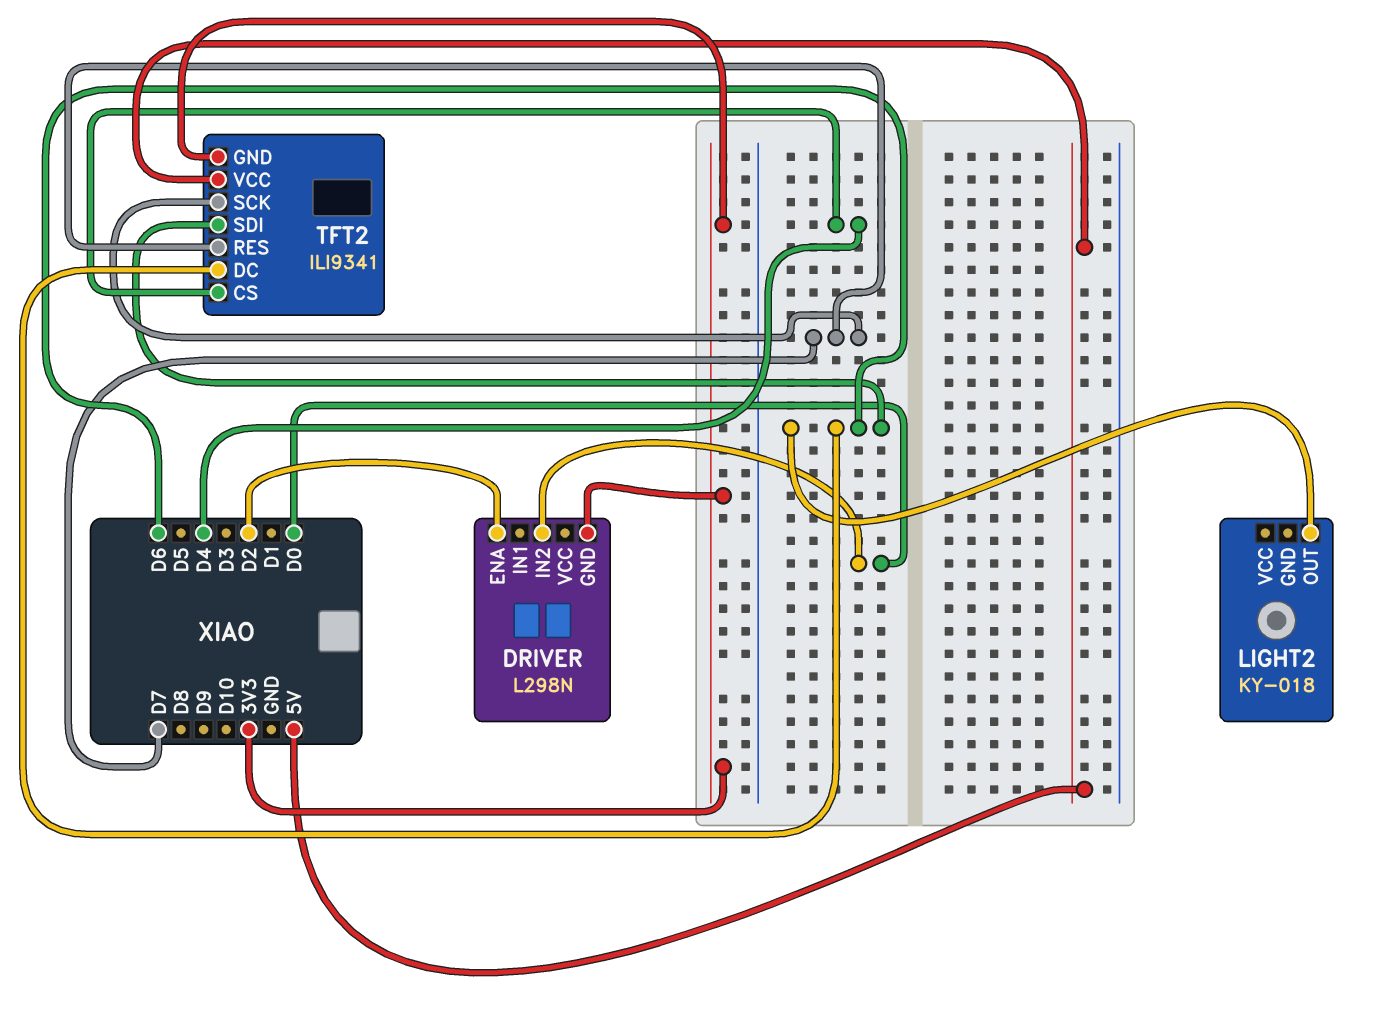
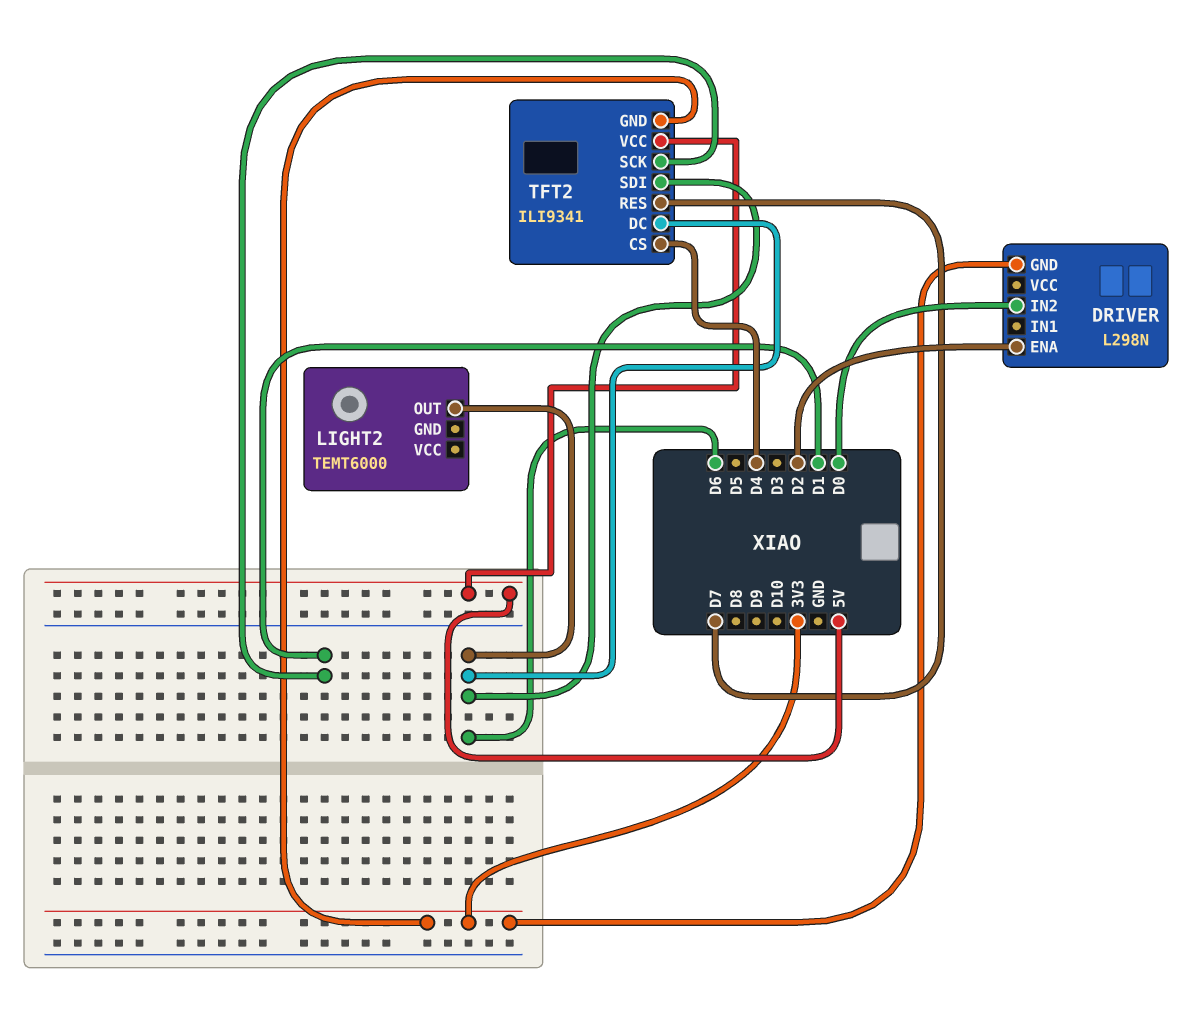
LIGHT2: KY-018 -> TEMT6000
TFT2 pin SCK: D7 -> D1

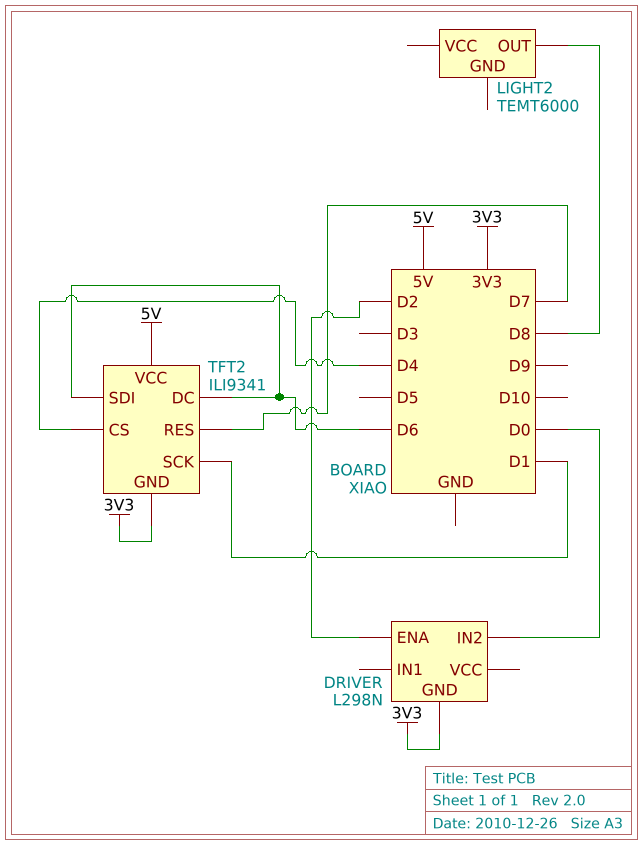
LIGHT2 pin OUT: D6 -> D8

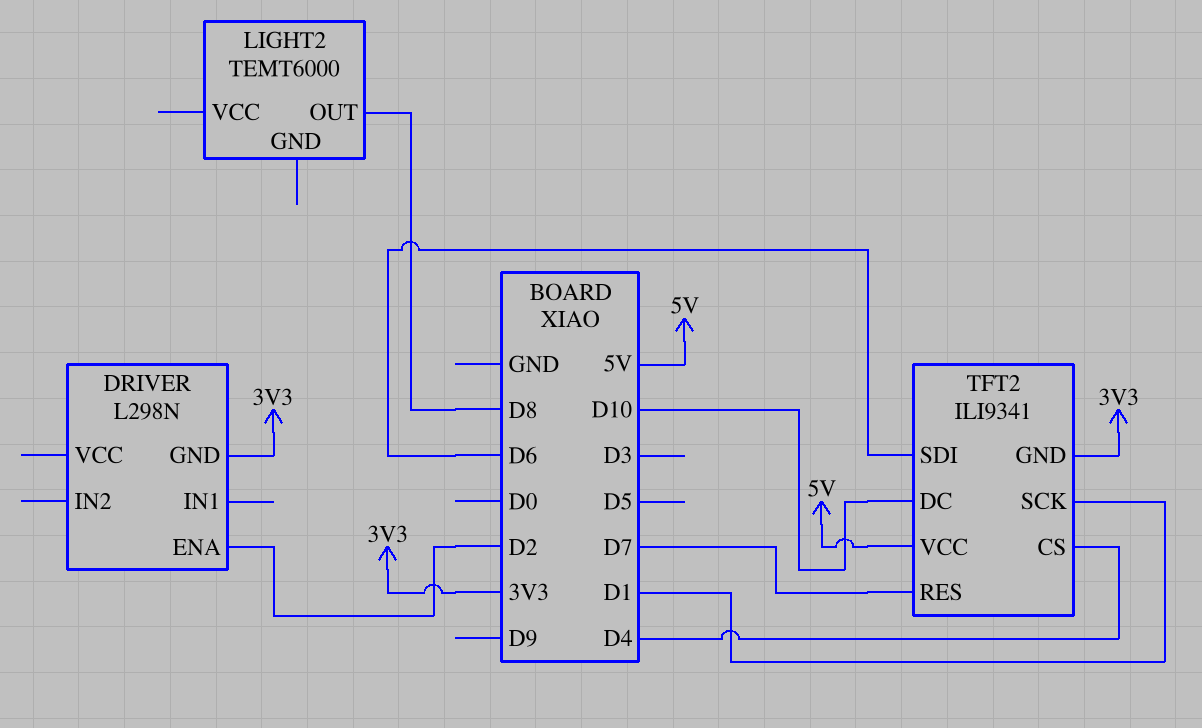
DRIVER pin IN2: D0 -> none
TFT2 pin DC: D6 -> D10

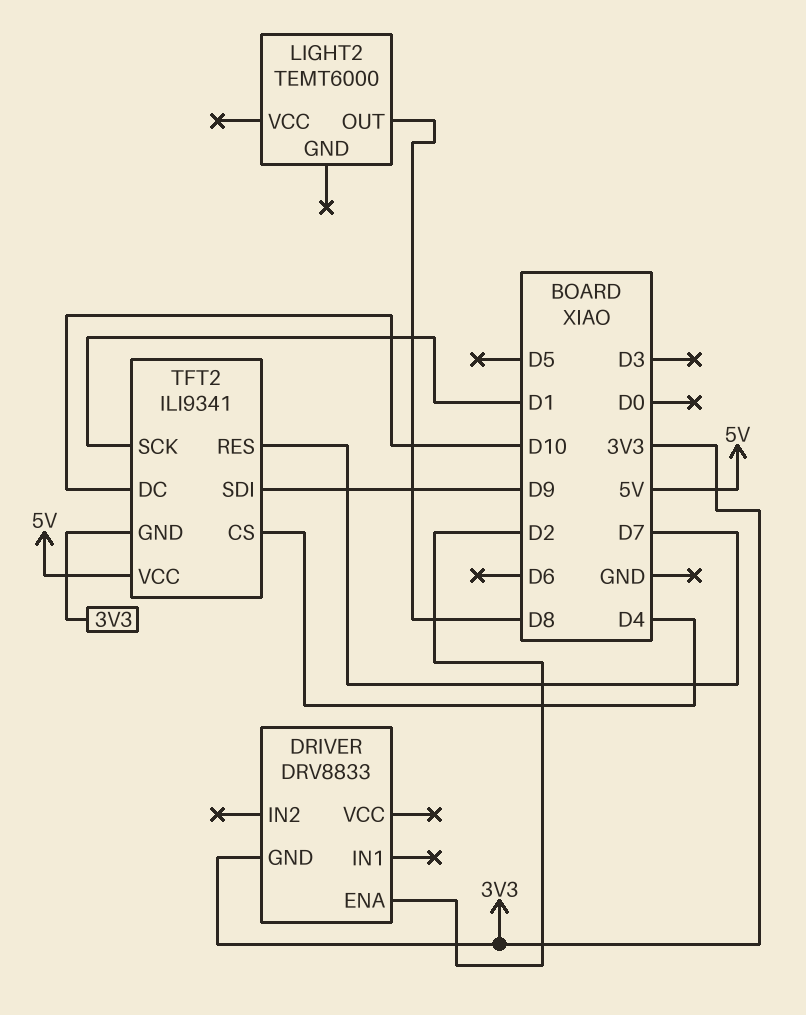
DRIVER: L298N -> DRV8833
TFT2 pin SDI: D6 -> D9

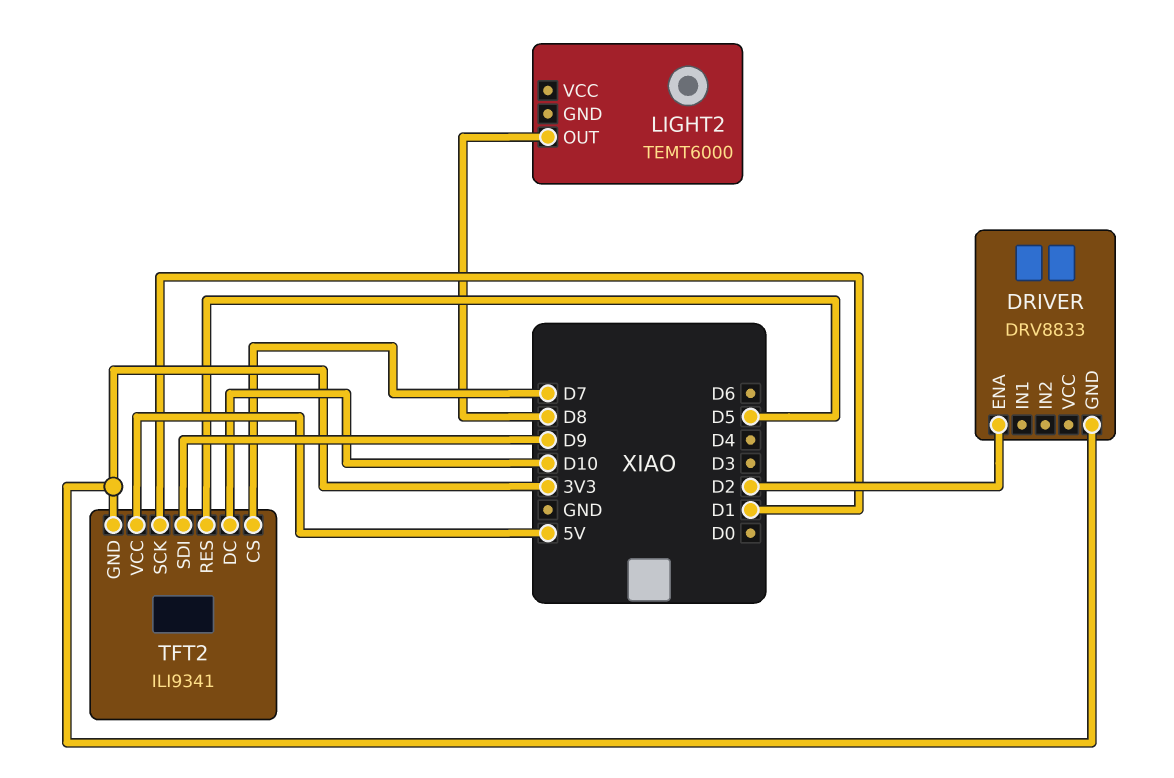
TFT2 pin CS: D4 -> D7
TFT2 pin RES: D7 -> D5

